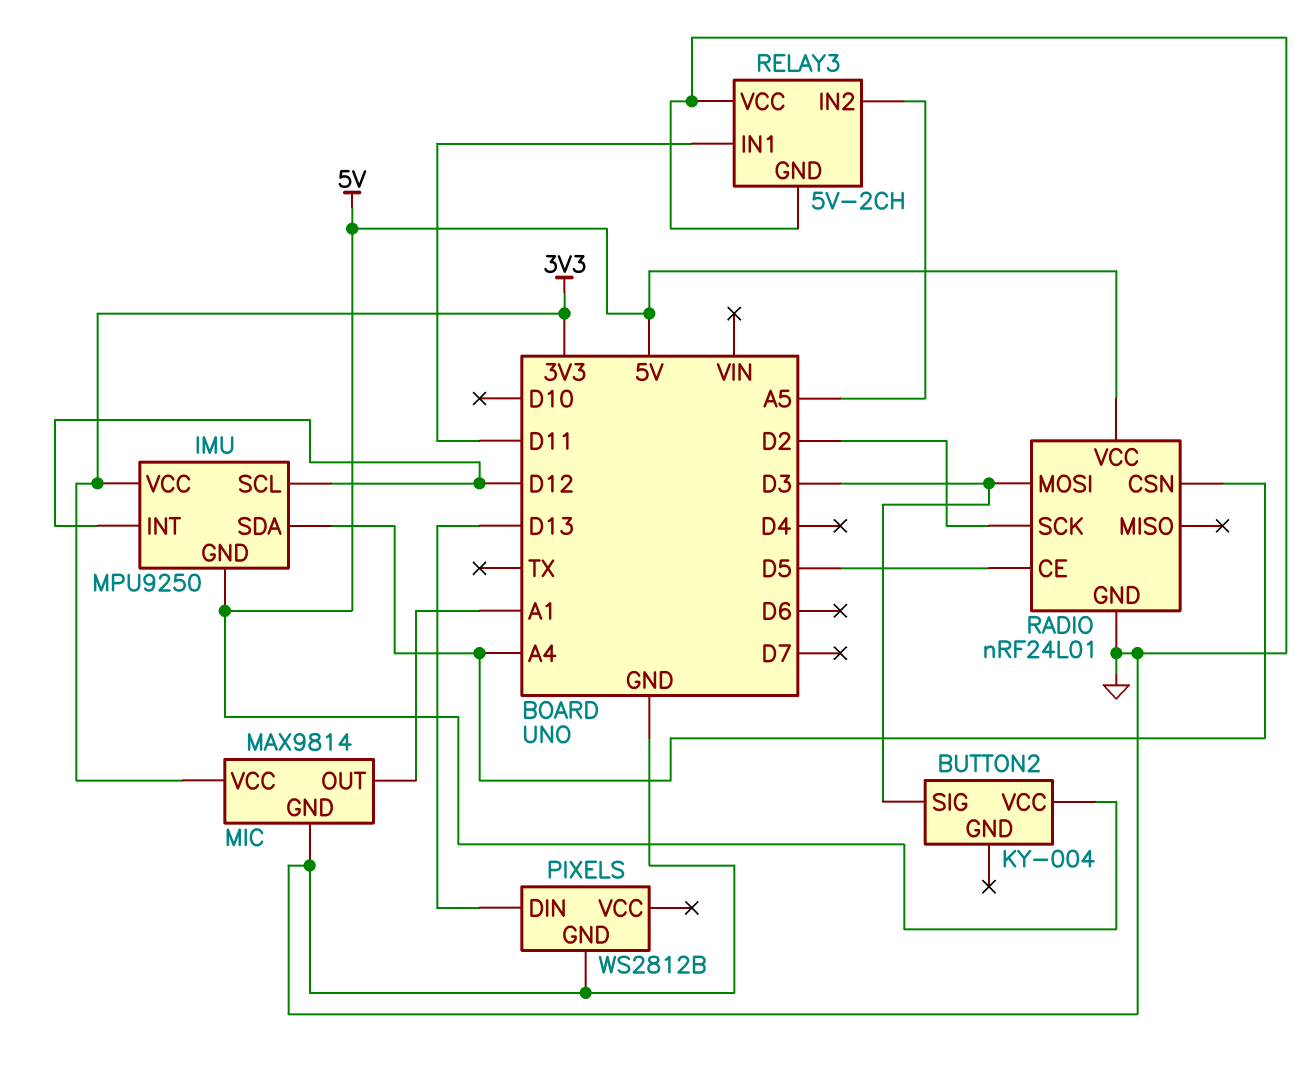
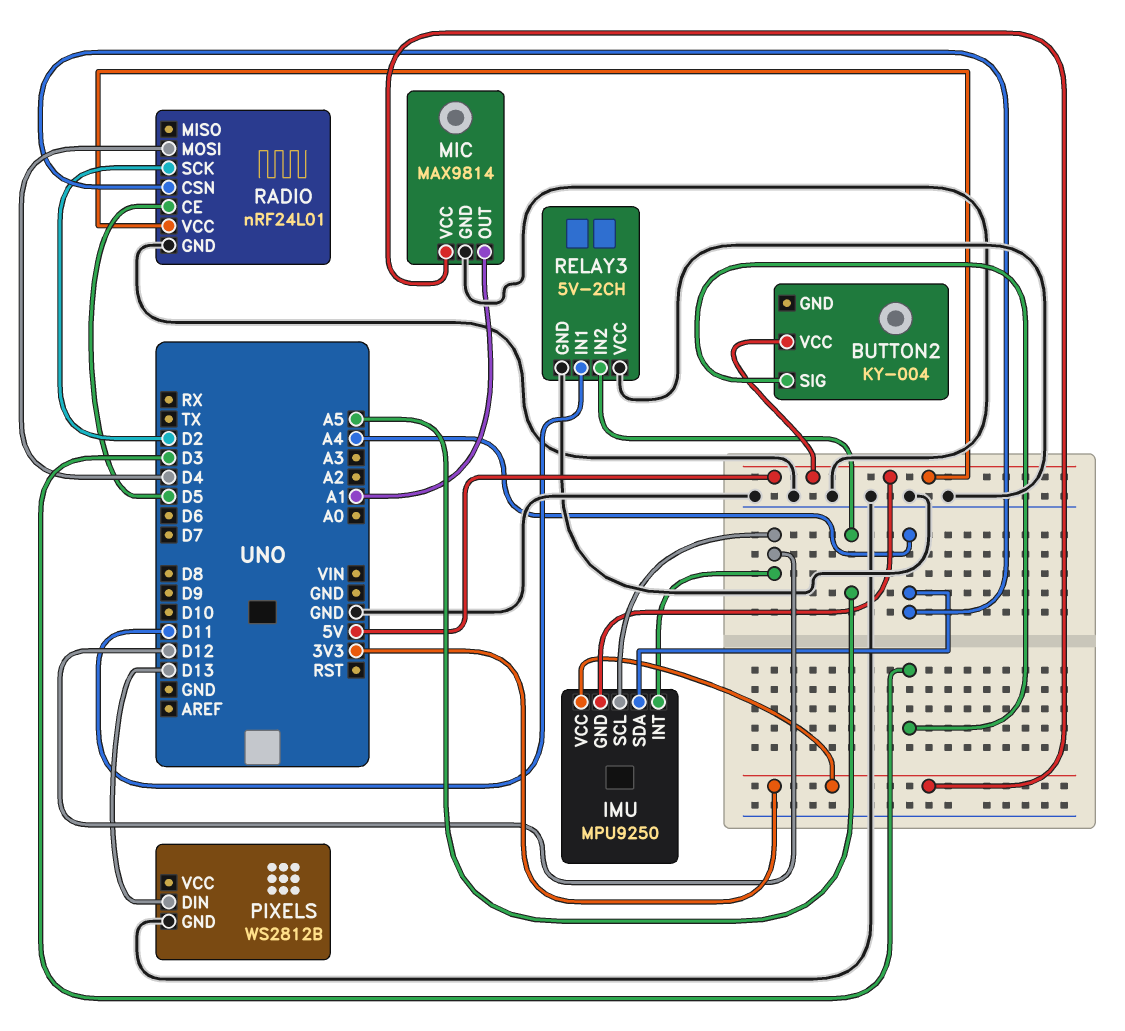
RADIO pin MOSI: D3 -> D4

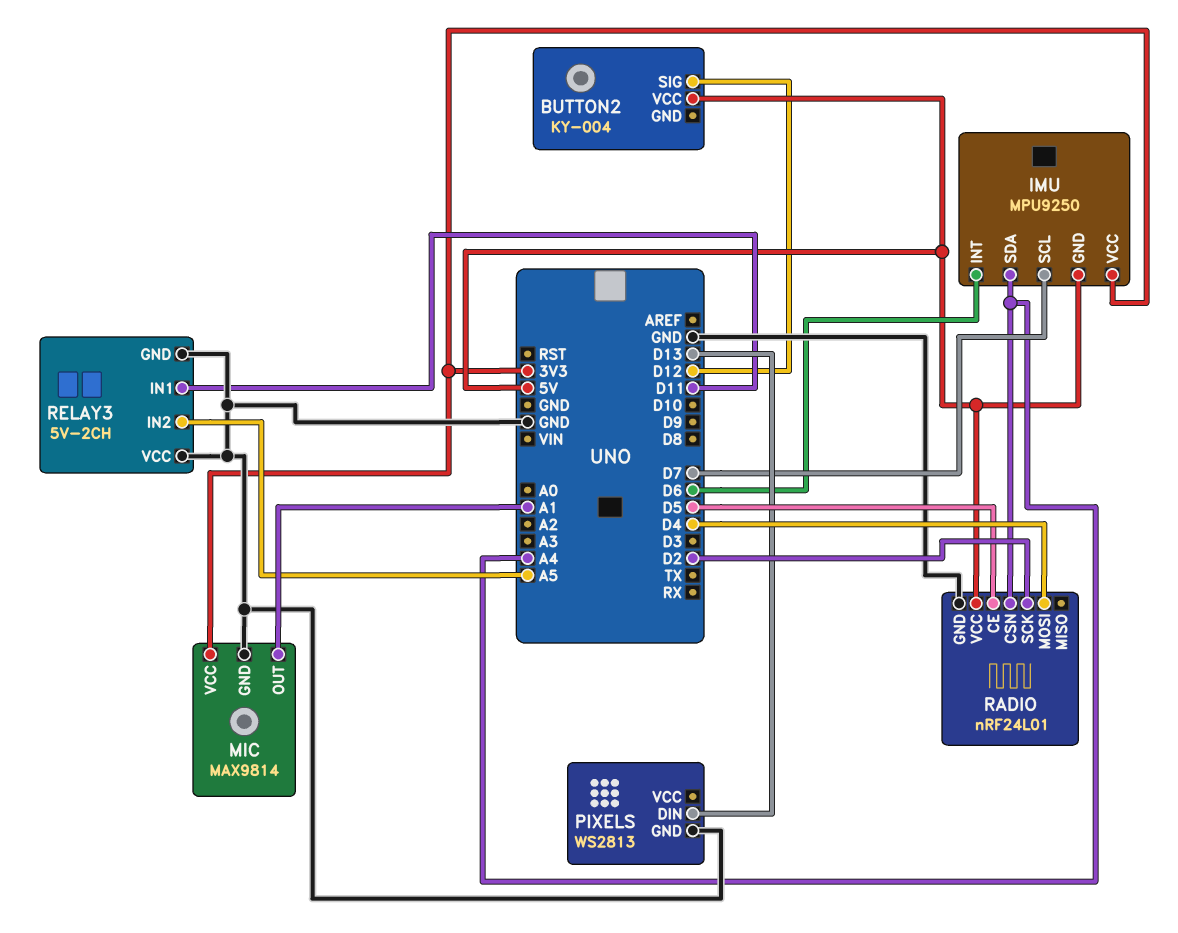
BUTTON2 pin SIG: D3 -> D12
IMU pin INT: D12 -> D6
IMU pin SCL: D12 -> D7
PIXELS: WS2812B -> WS2813

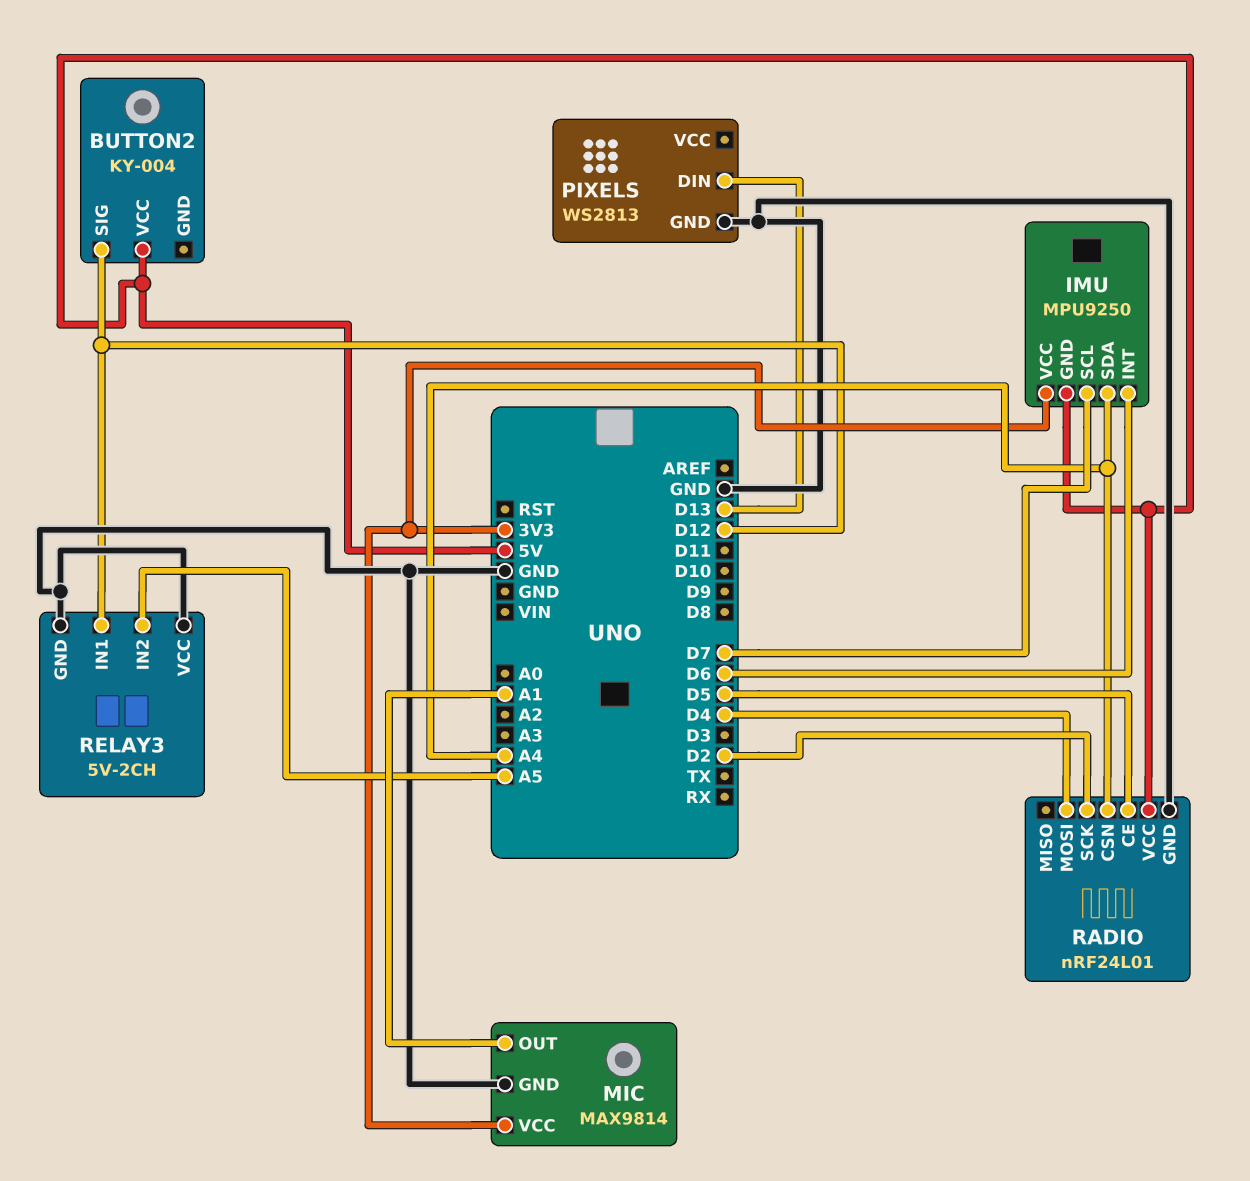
RELAY3 pin IN1: D11 -> D12

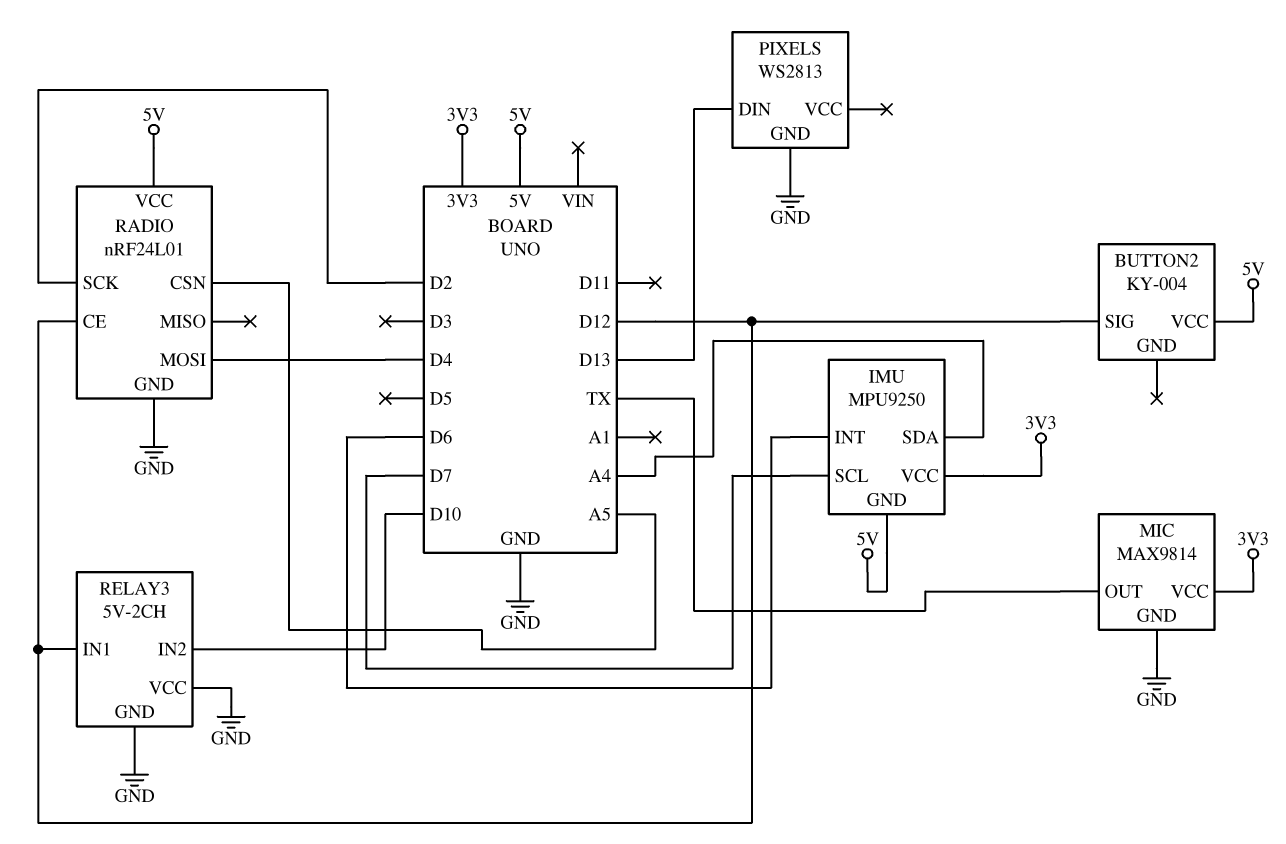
MIC pin OUT: A1 -> TX
RADIO pin CE: D5 -> D12
RADIO pin CSN: A4 -> A5
RELAY3 pin IN2: A5 -> D10

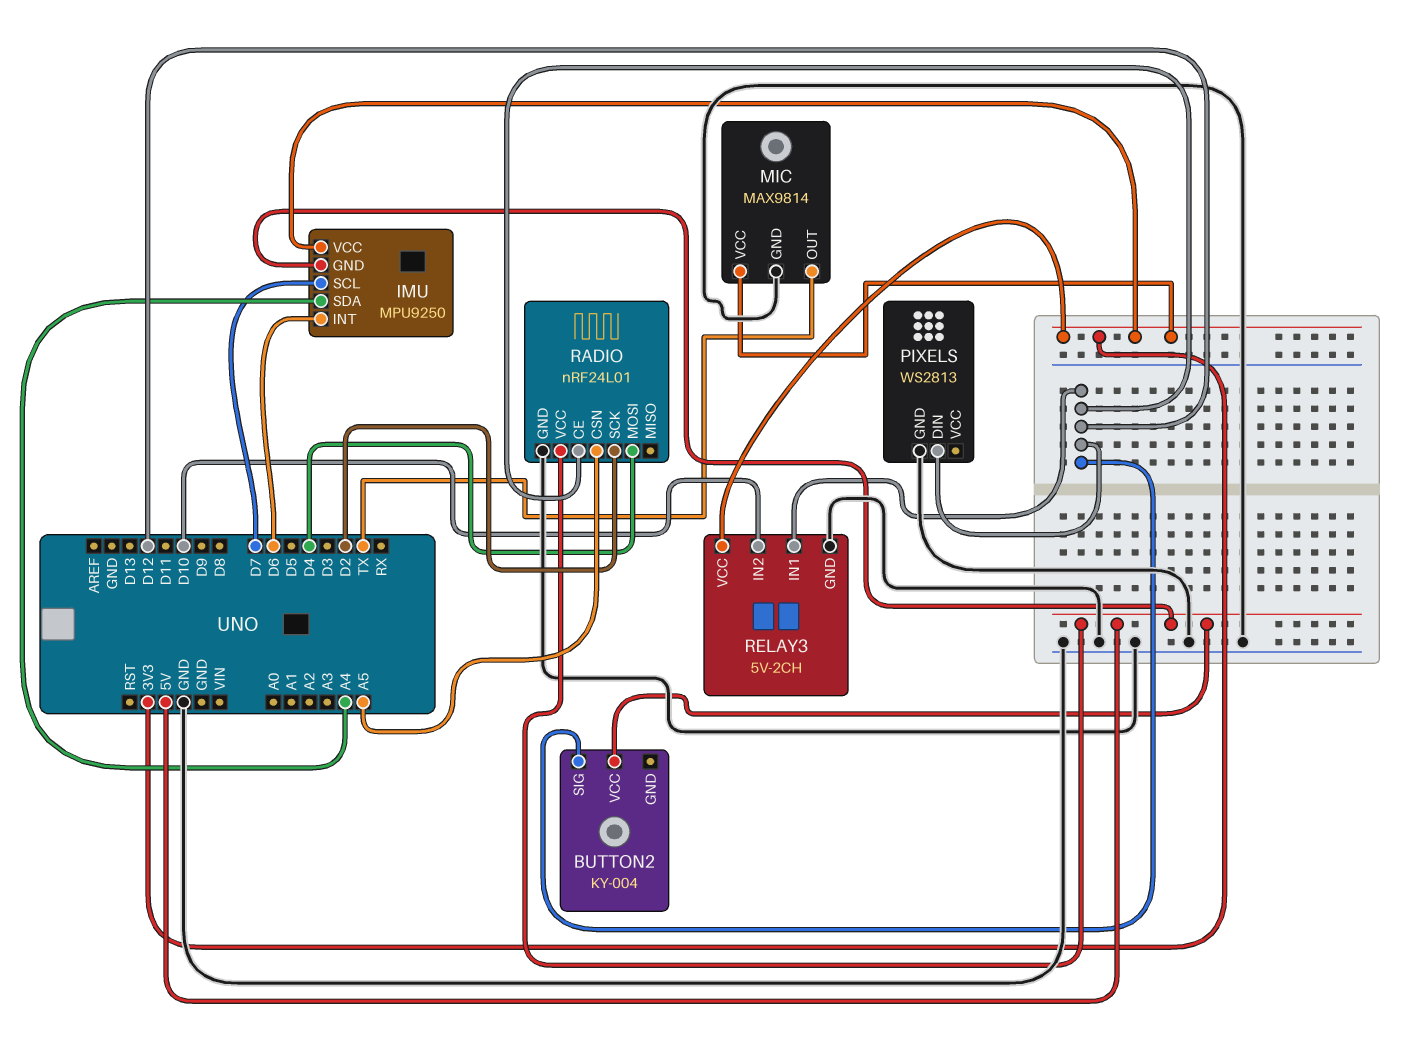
PIXELS pin DIN: D13 -> D12
RELAY3 pin VCC: GND -> 3V3

